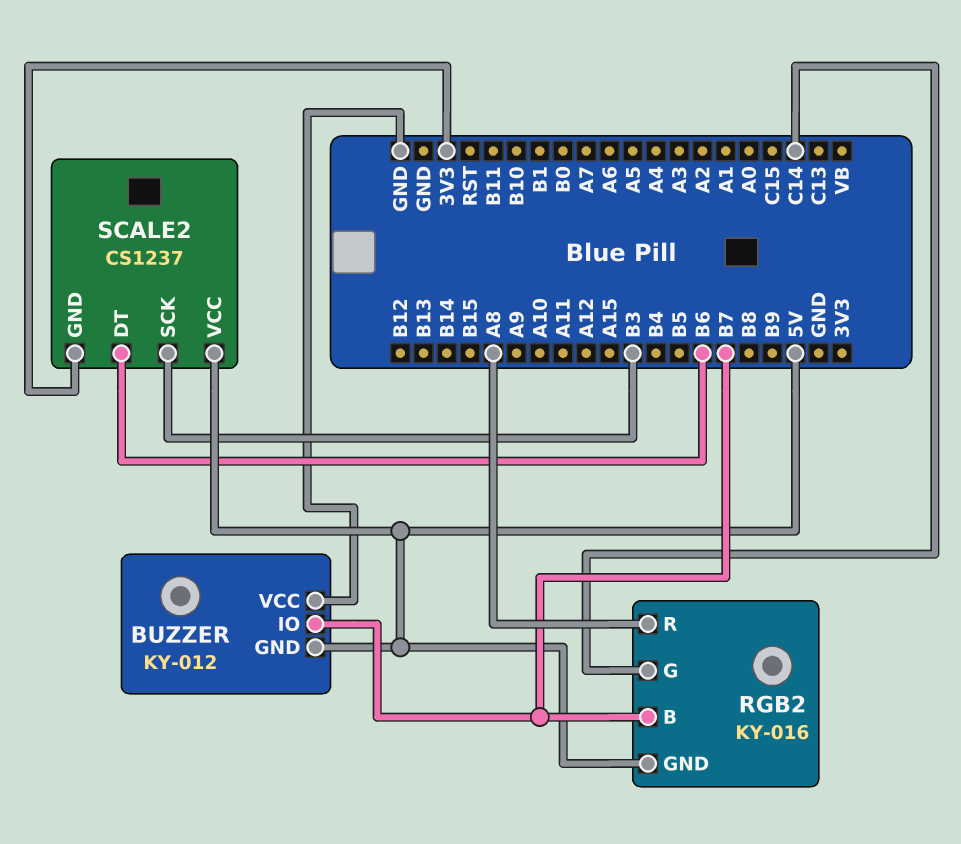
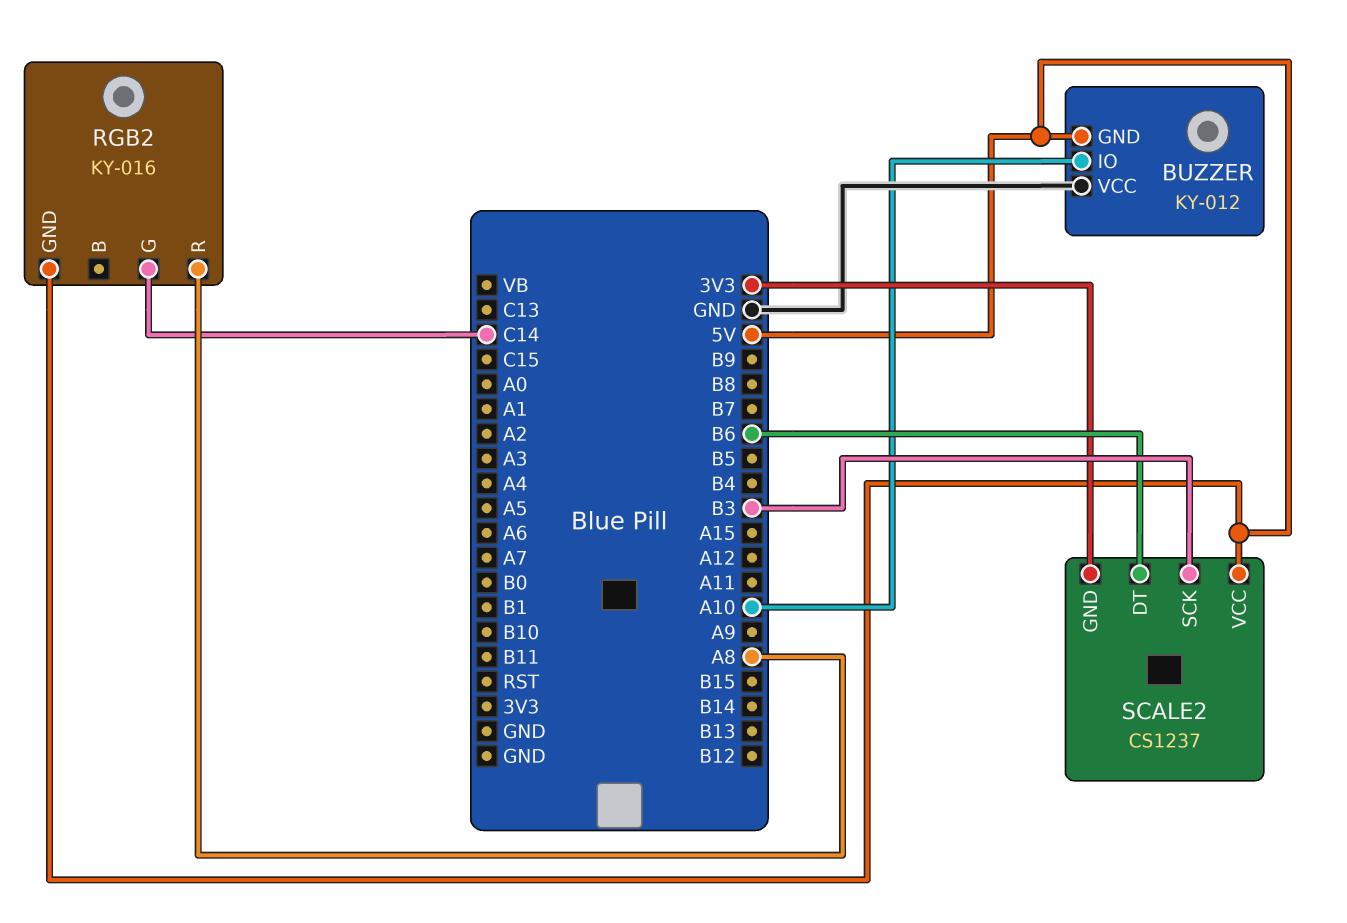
BUZZER pin IO: B7 -> A10
RGB2 pin B: B7 -> none

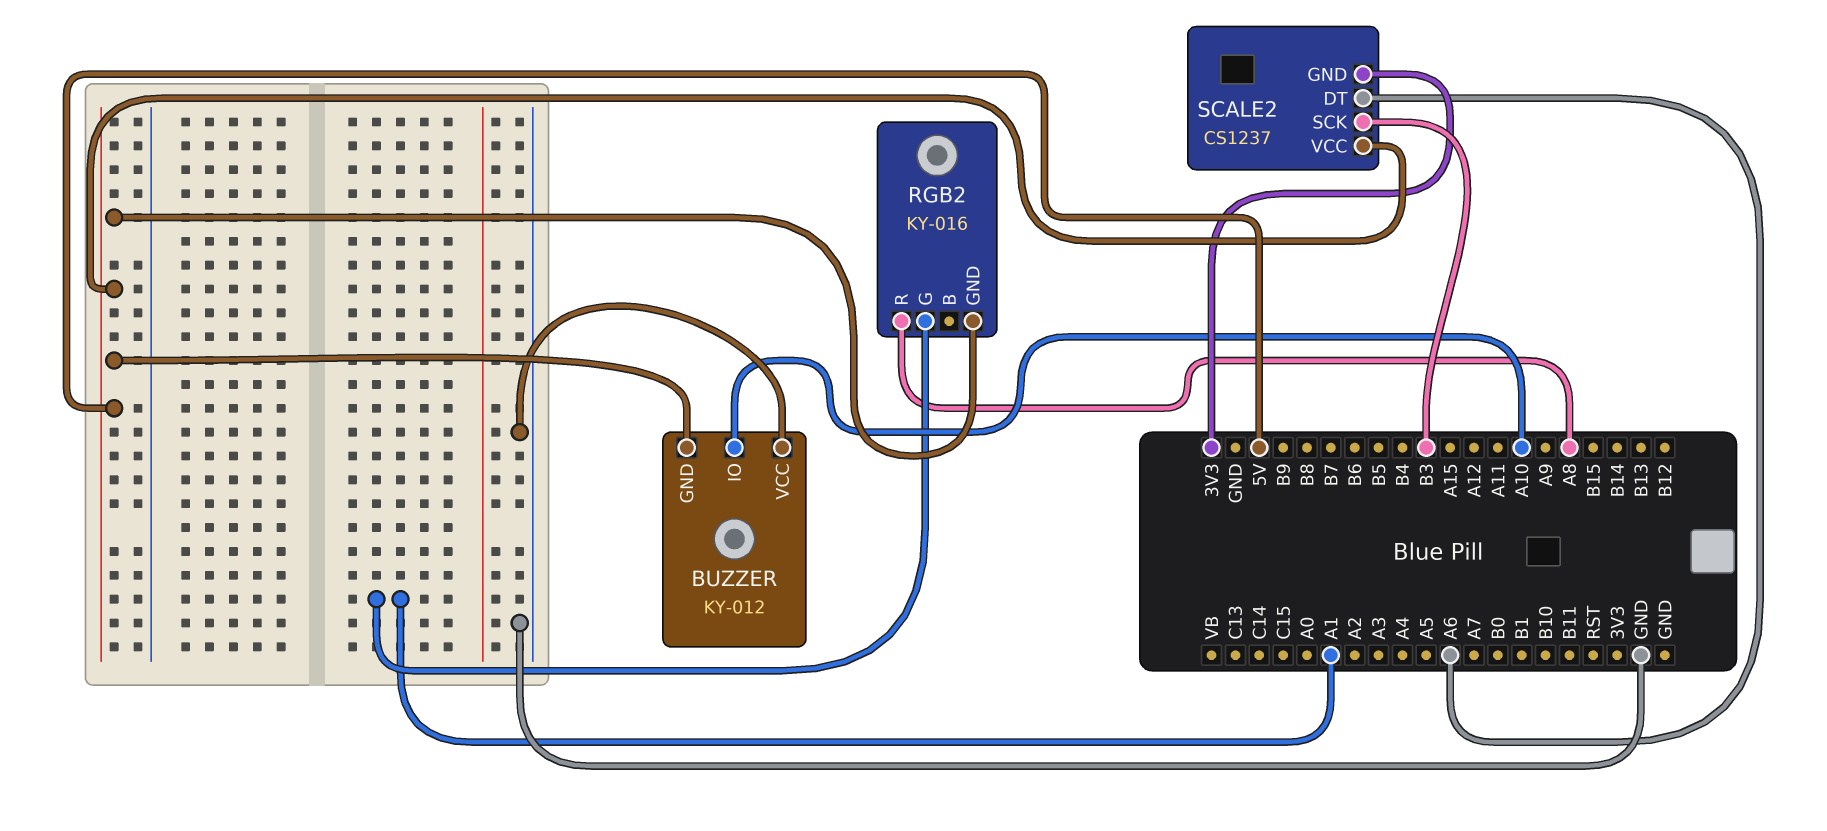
RGB2 pin G: C14 -> A1
SCALE2 pin DT: B6 -> A6

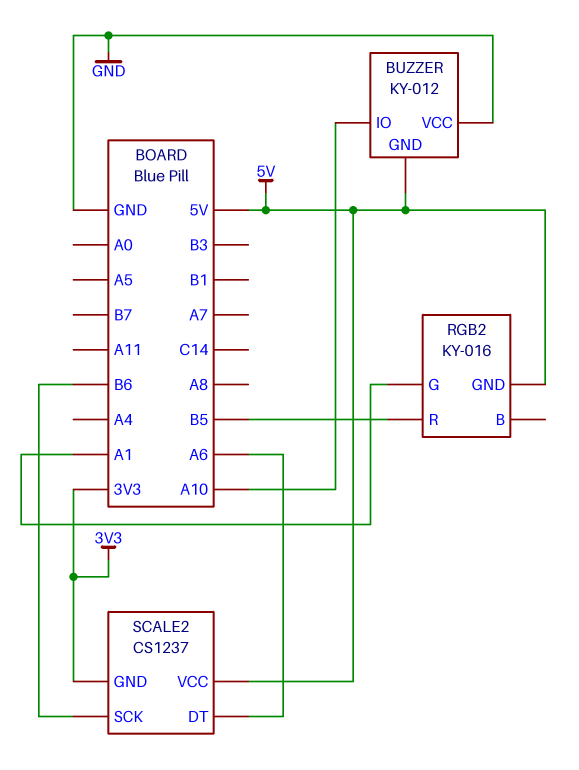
RGB2 pin R: A8 -> B5
SCALE2 pin SCK: B3 -> B6

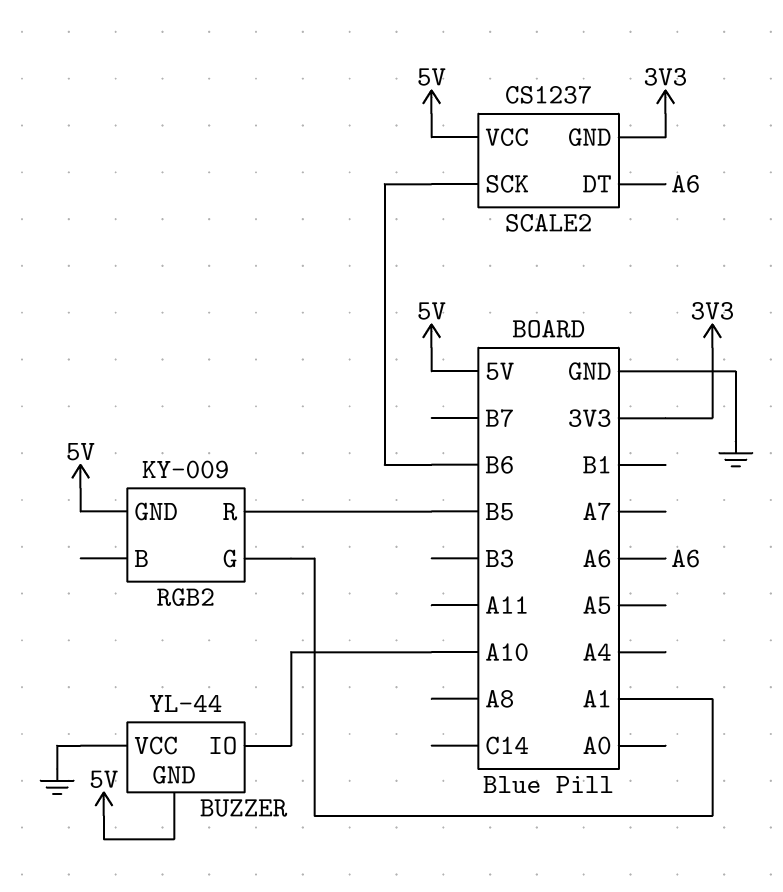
BUZZER: KY-012 -> YL-44
RGB2: KY-016 -> KY-009

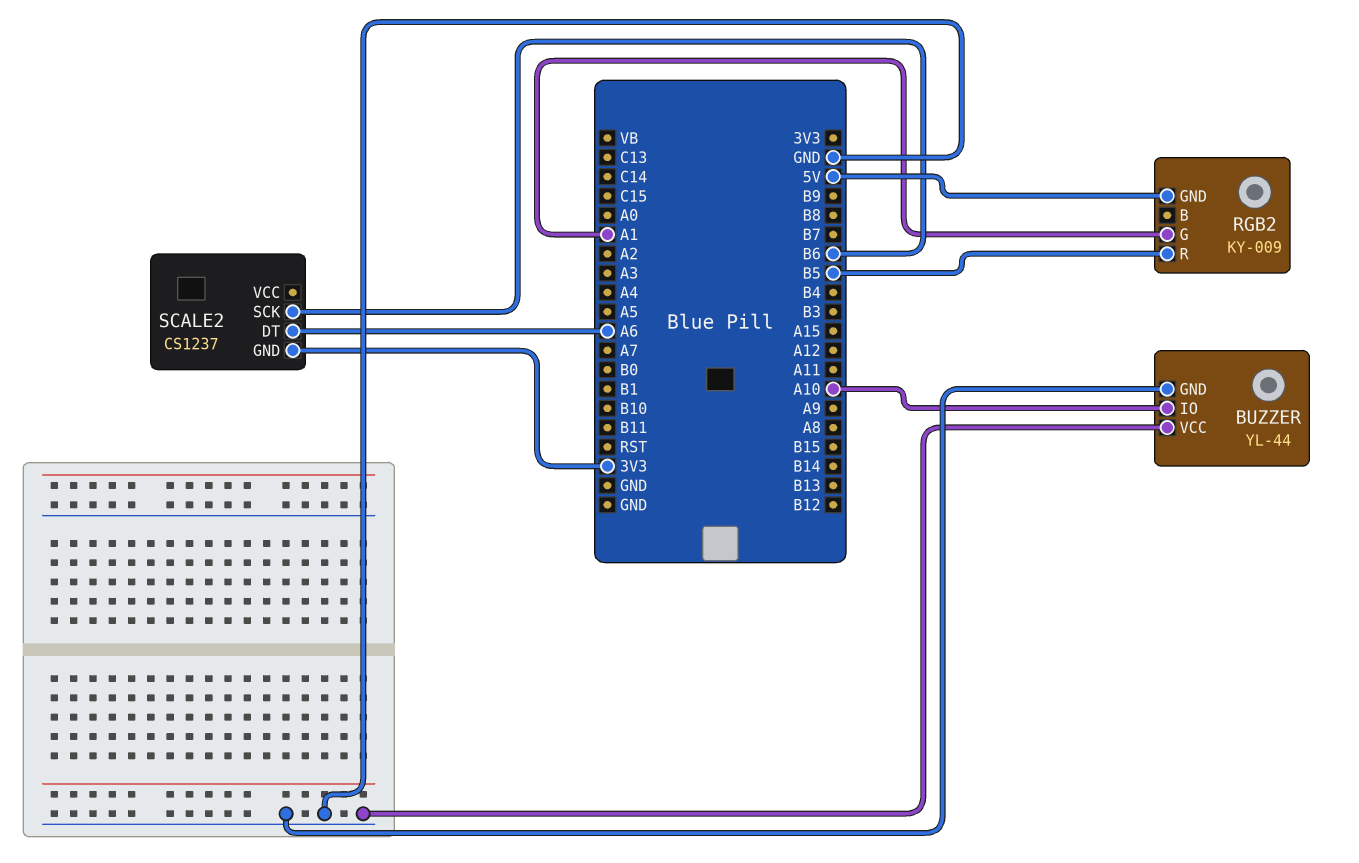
BUZZER pin GND: 5V -> GND
SCALE2 pin VCC: 5V -> none

